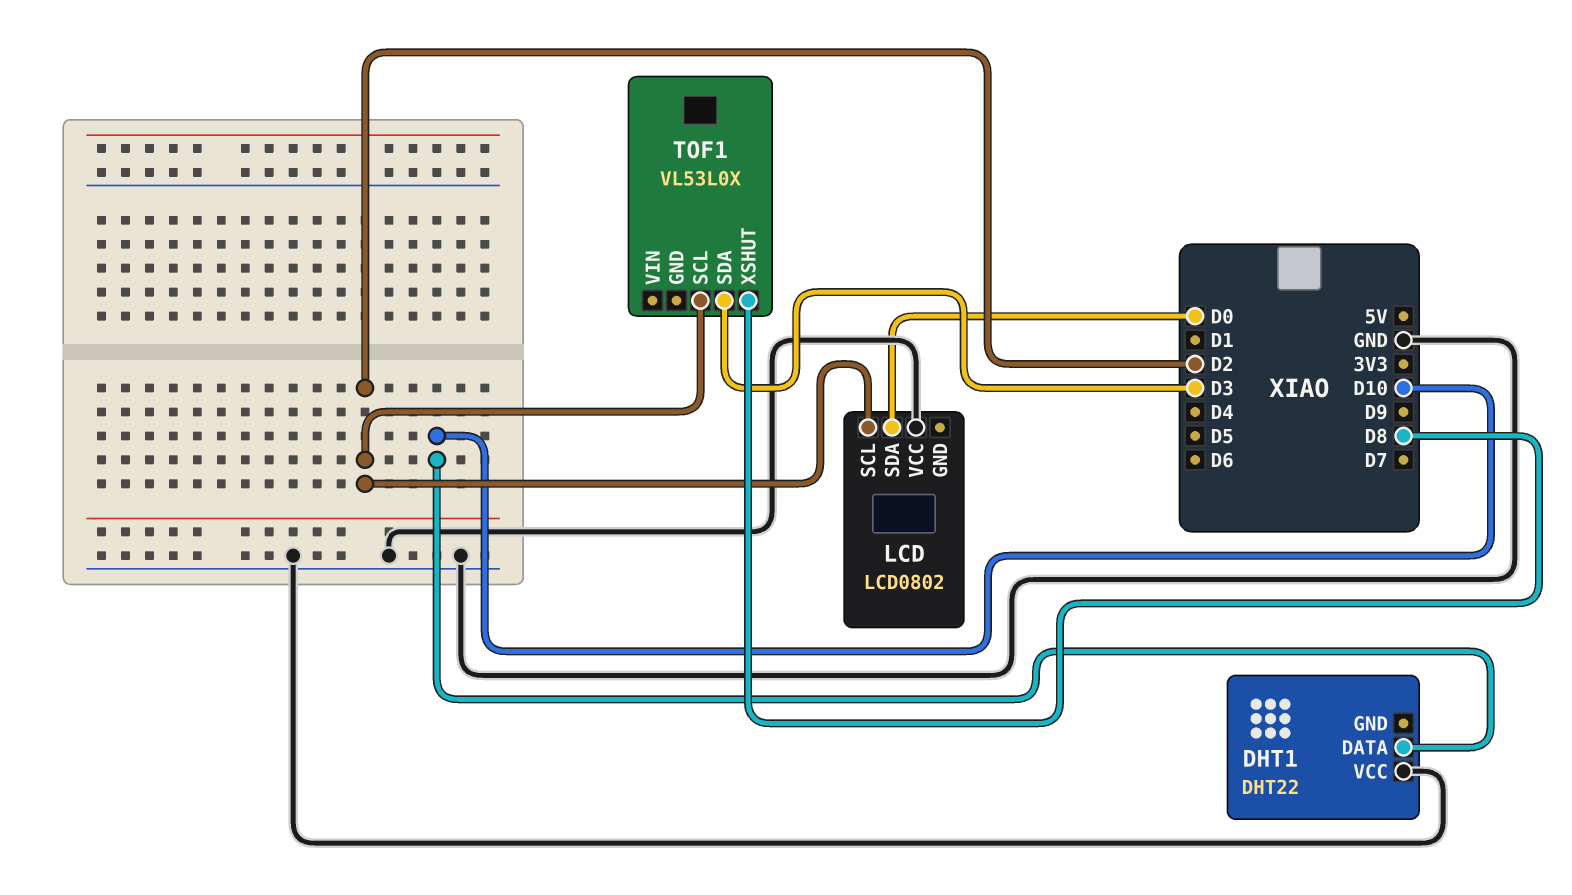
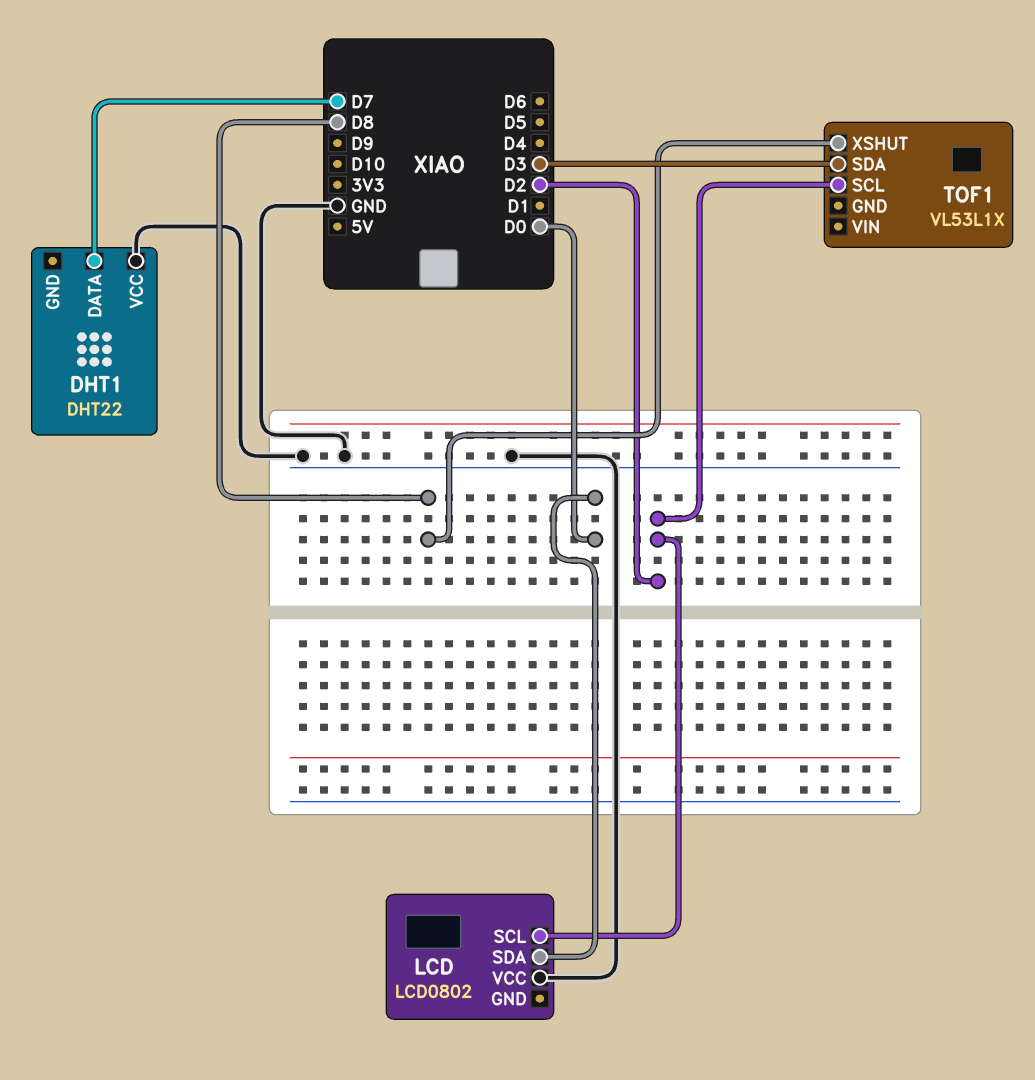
DHT1 pin DATA: D10 -> D7
TOF1: VL53L0X -> VL53L1X

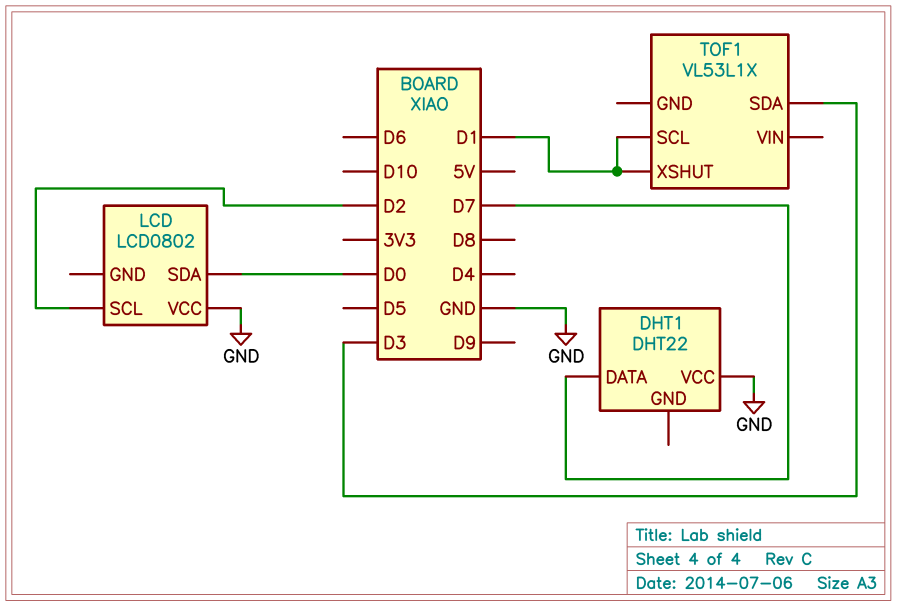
TOF1 pin SCL: D2 -> D1
TOF1 pin XSHUT: D8 -> D1

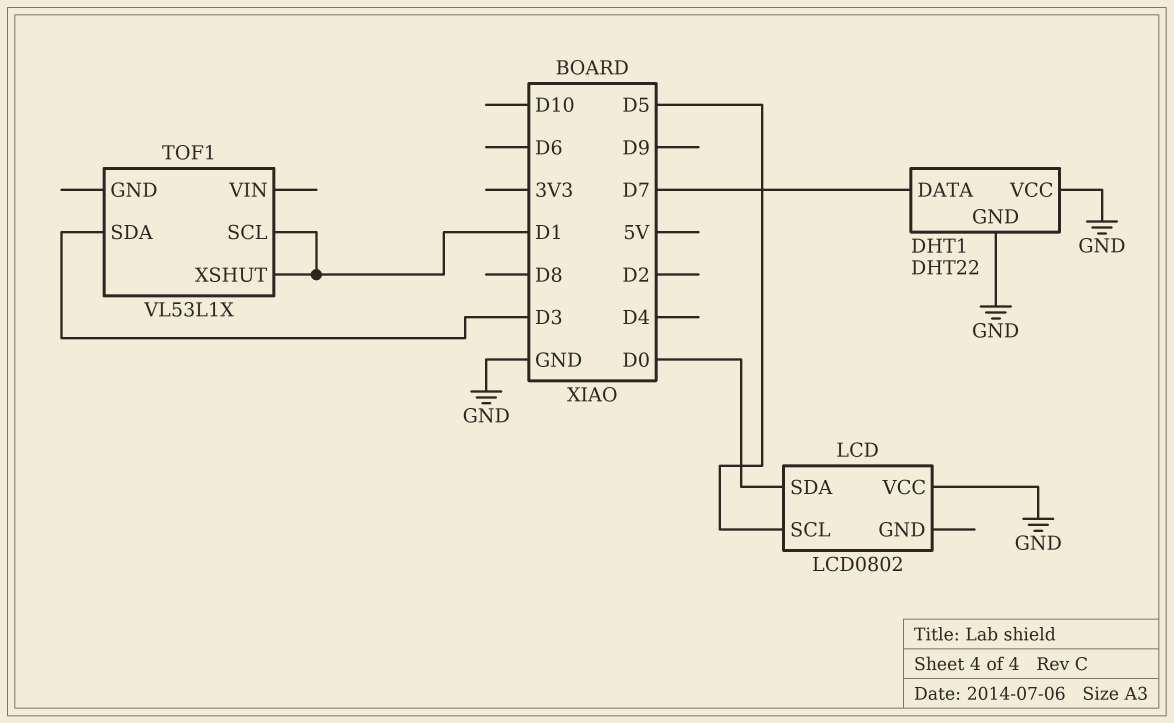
DHT1 pin GND: none -> GND
LCD pin SCL: D2 -> D5

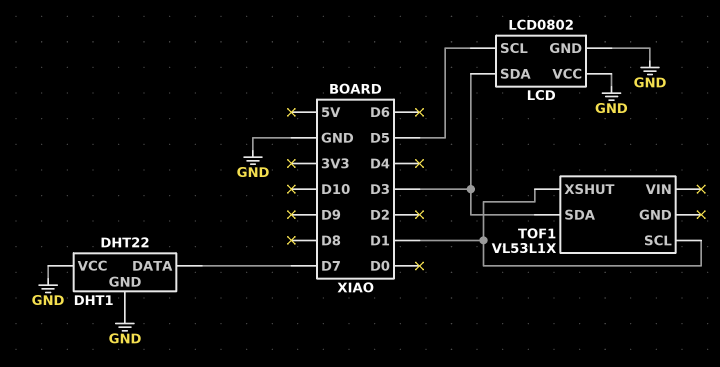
LCD pin GND: none -> GND
LCD pin SDA: D0 -> D3

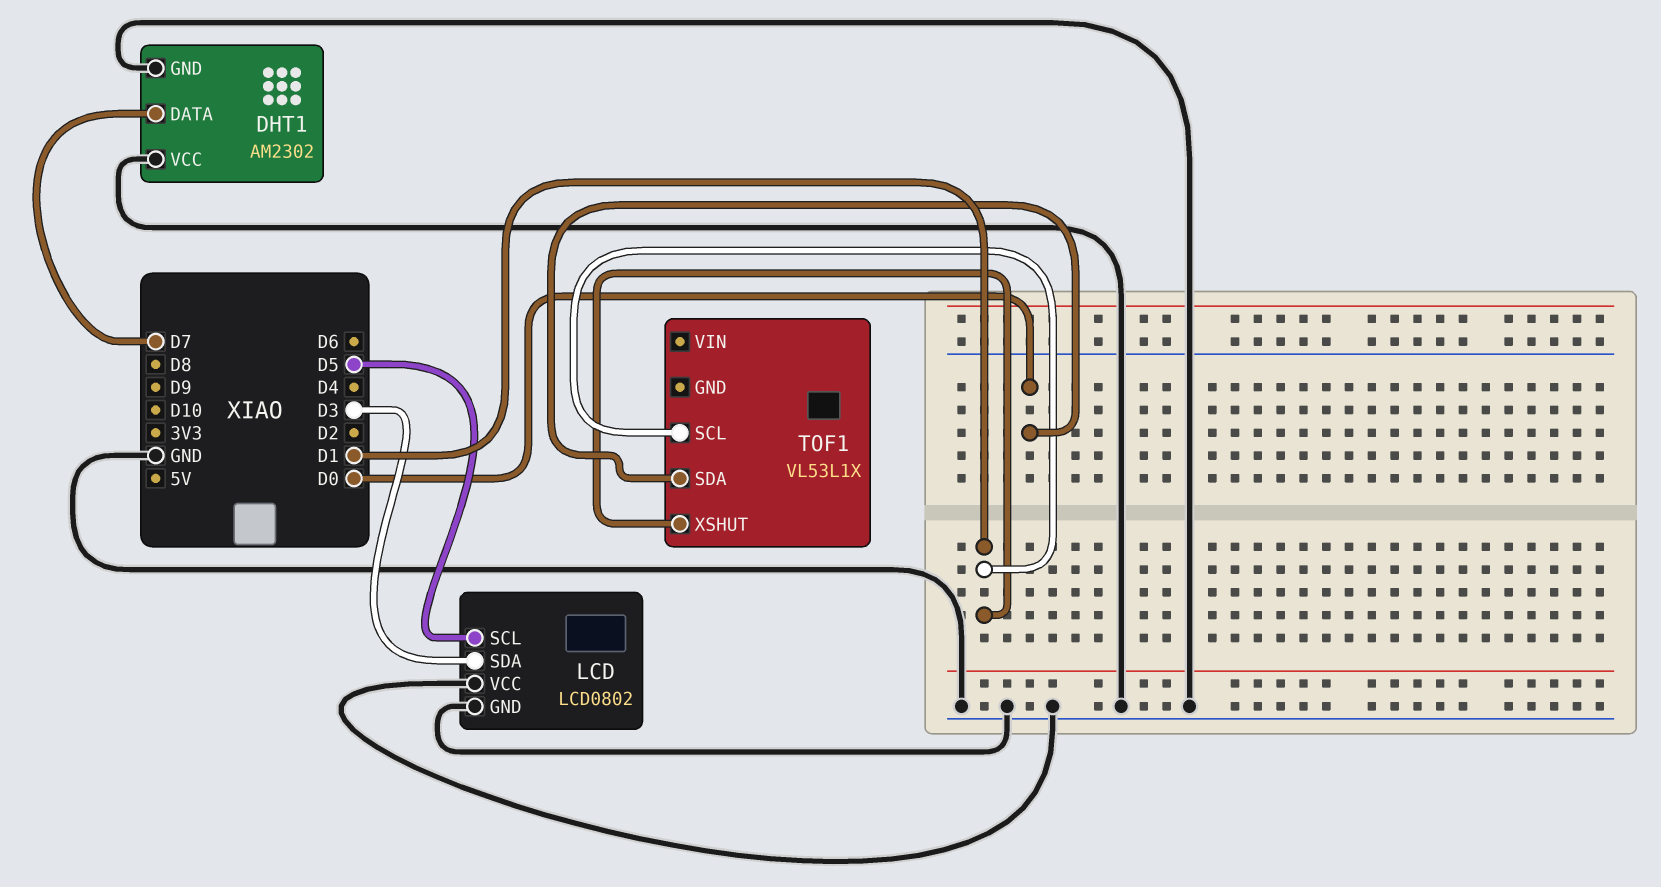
DHT1: DHT22 -> AM2302
TOF1 pin SDA: D3 -> D0

